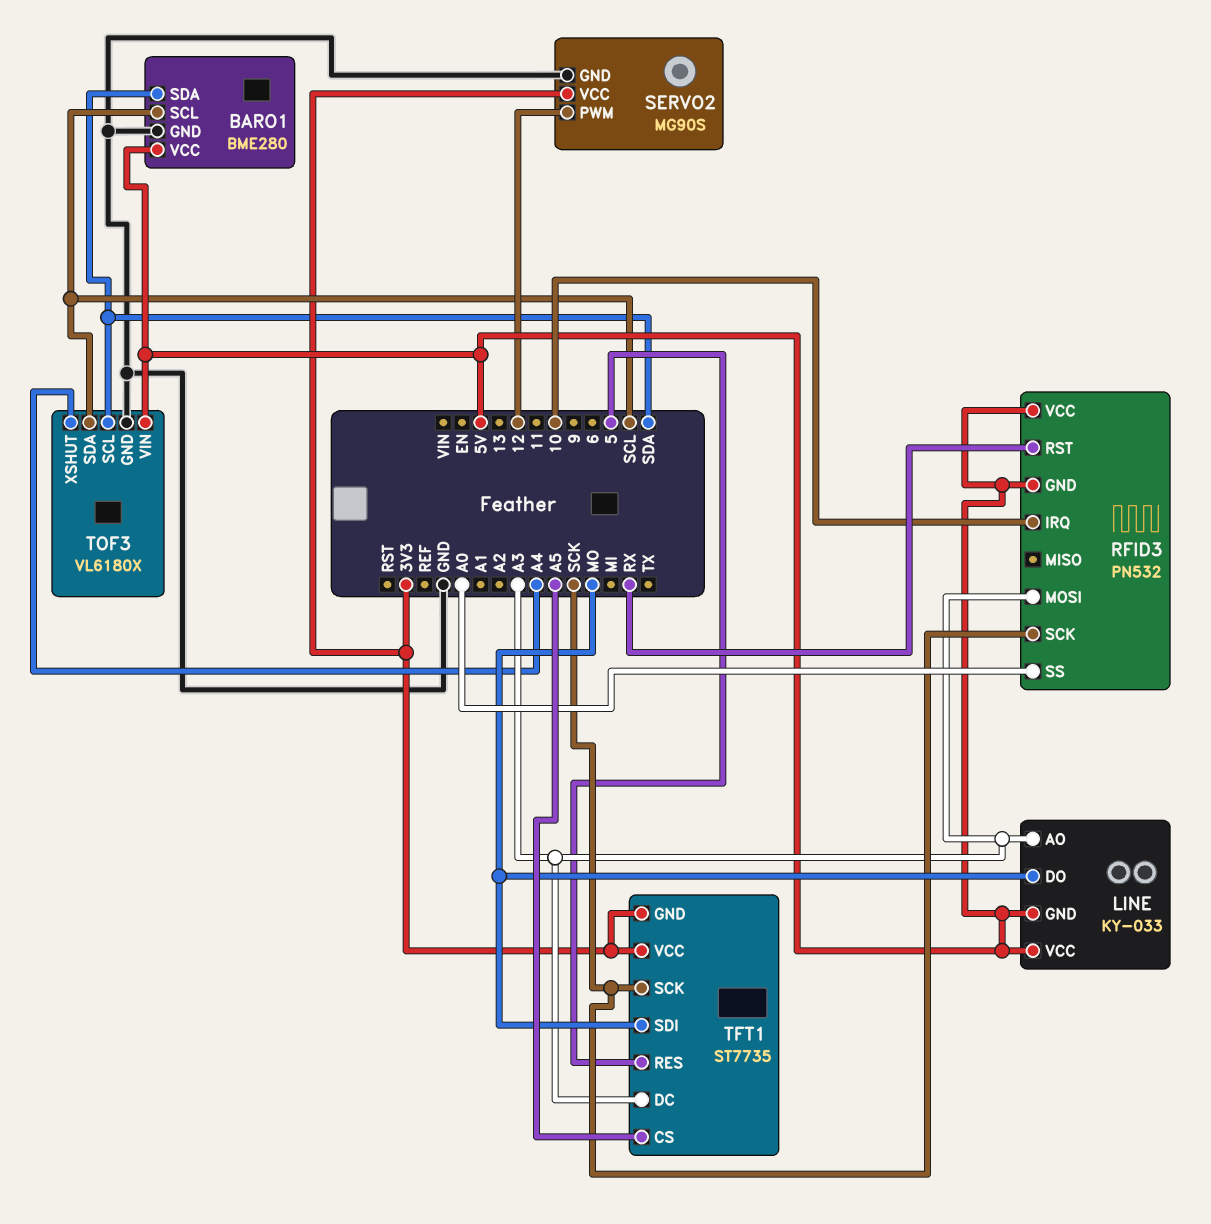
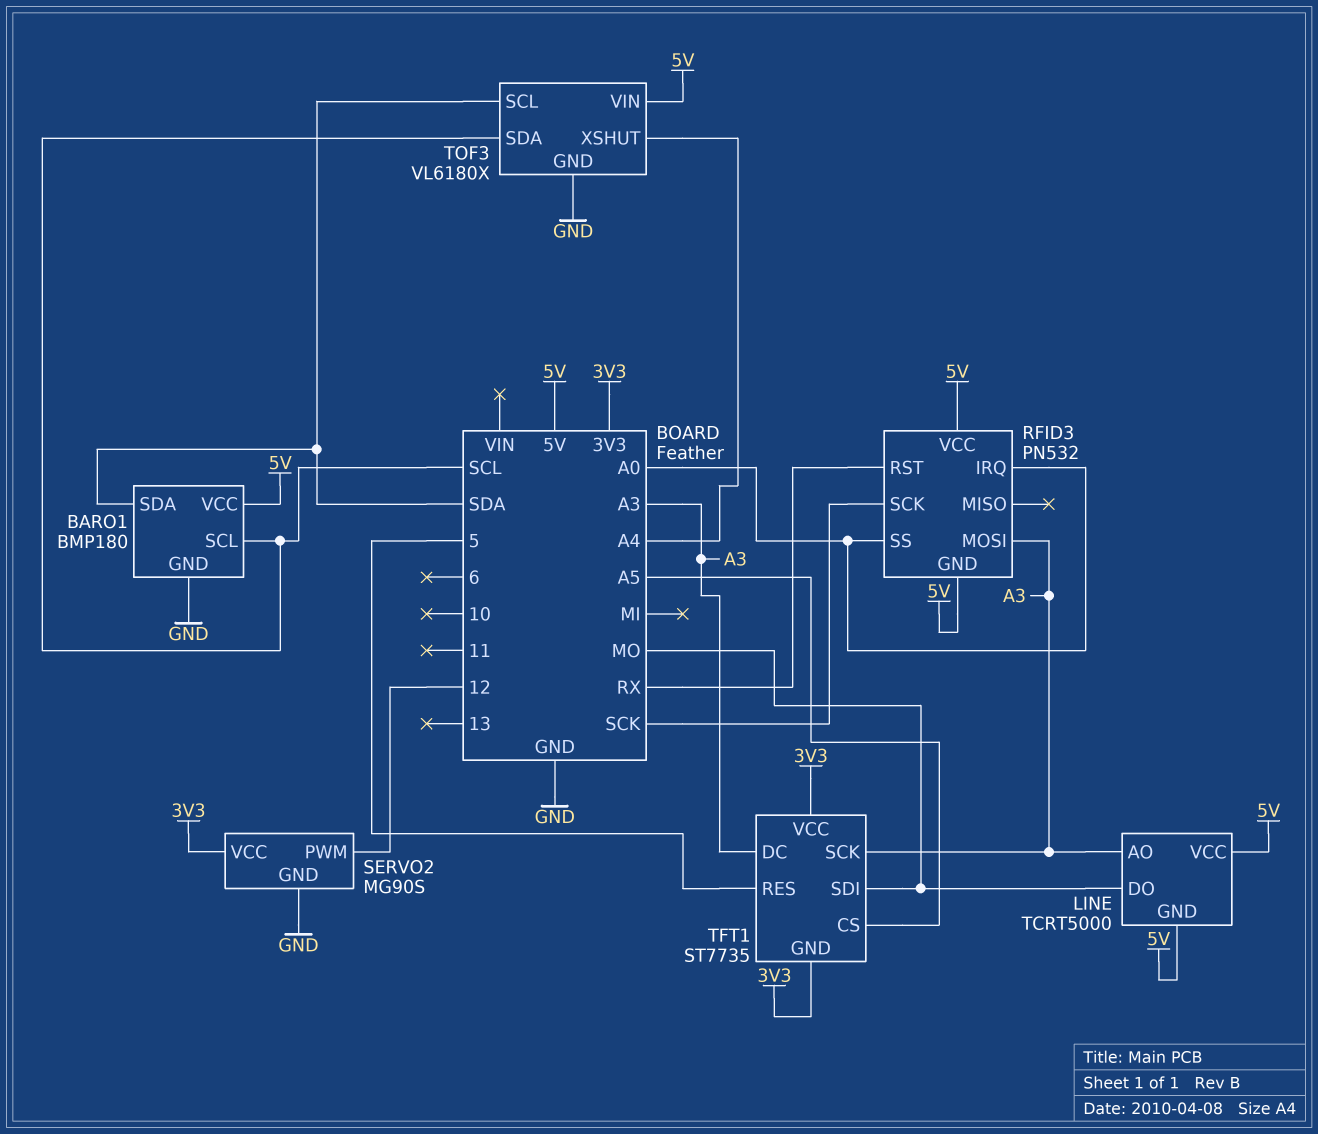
BARO1: BME280 -> BMP180
LINE: KY-033 -> TCRT5000
RFID3 pin IRQ: 10 -> A0
TFT1 pin SCK: SCK -> A3

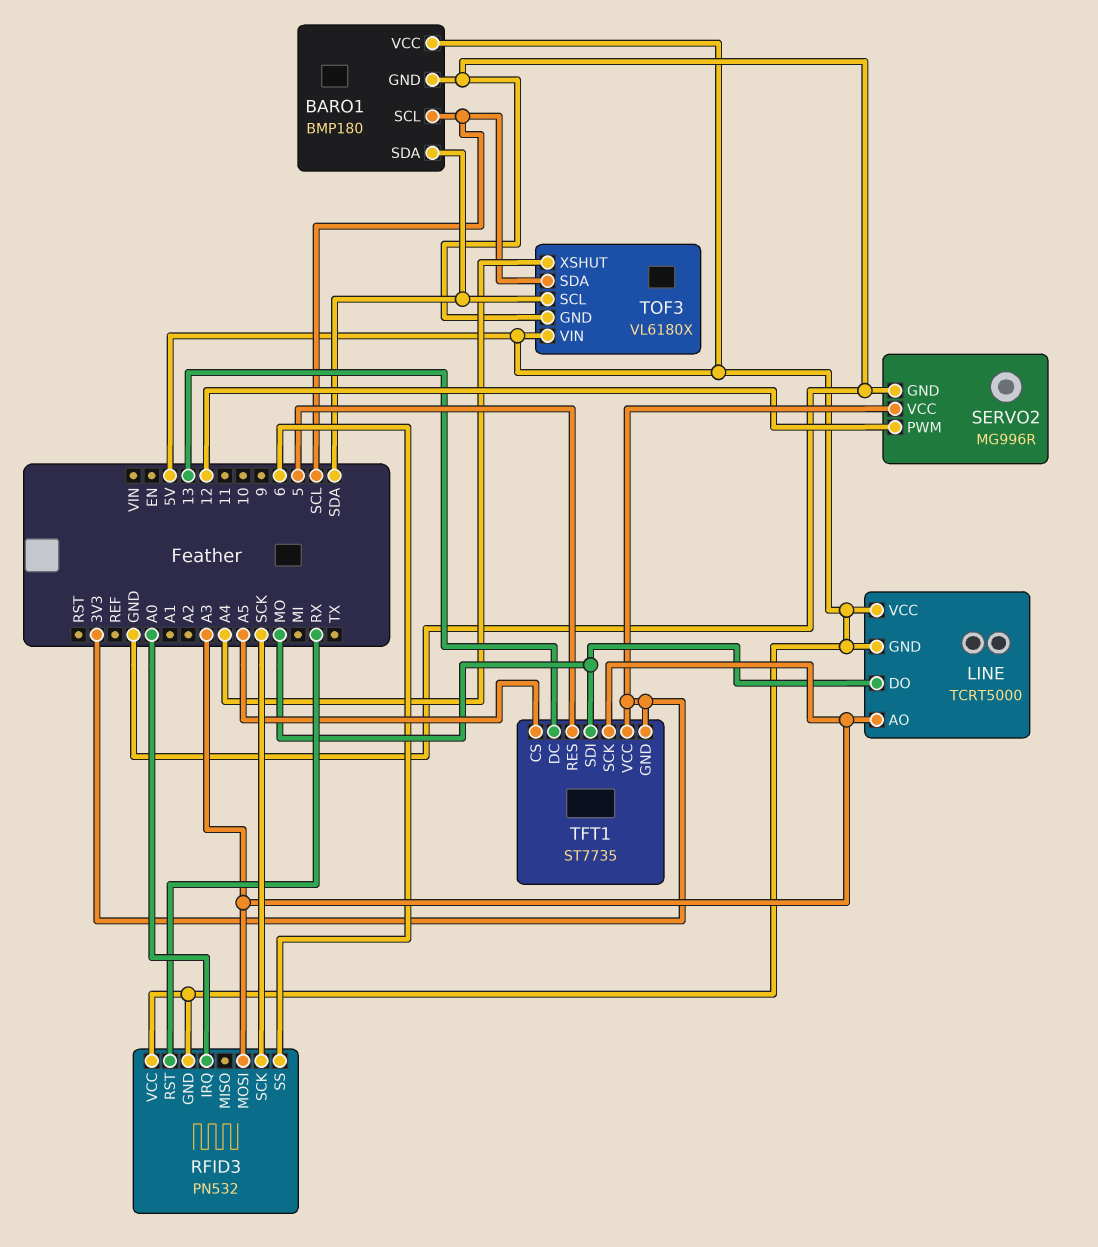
RFID3 pin SS: A0 -> 6
SERVO2: MG90S -> MG996R
TFT1 pin DC: A3 -> 13

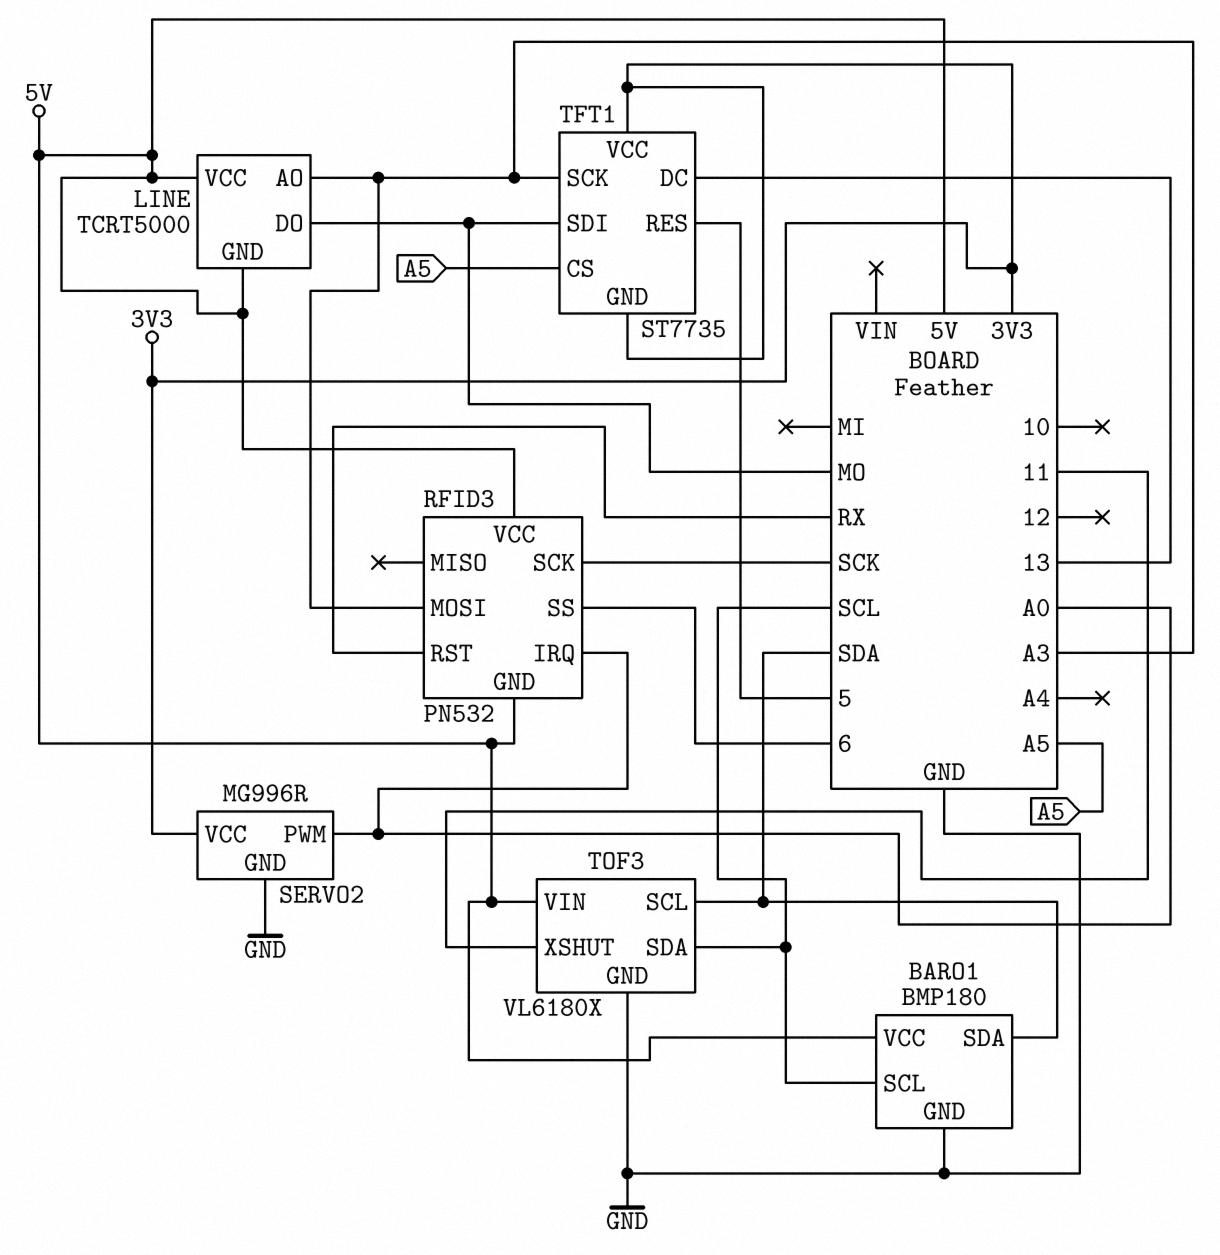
SERVO2 pin PWM: 12 -> A0
TOF3 pin XSHUT: A4 -> 11

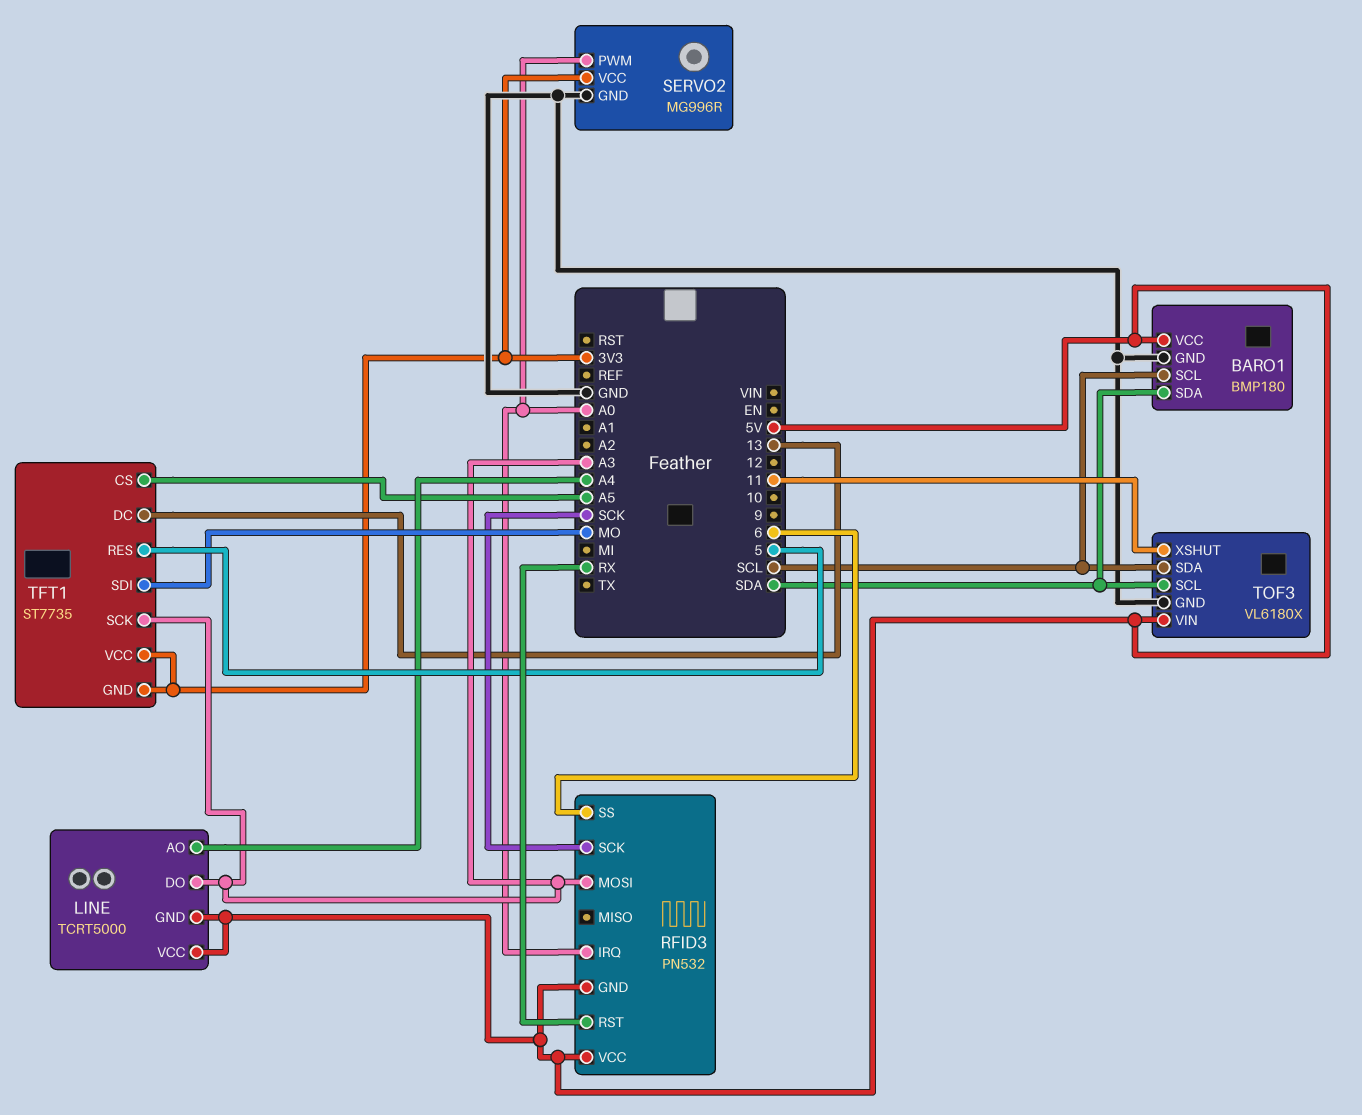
LINE pin AO: A3 -> A4
LINE pin DO: MO -> A3

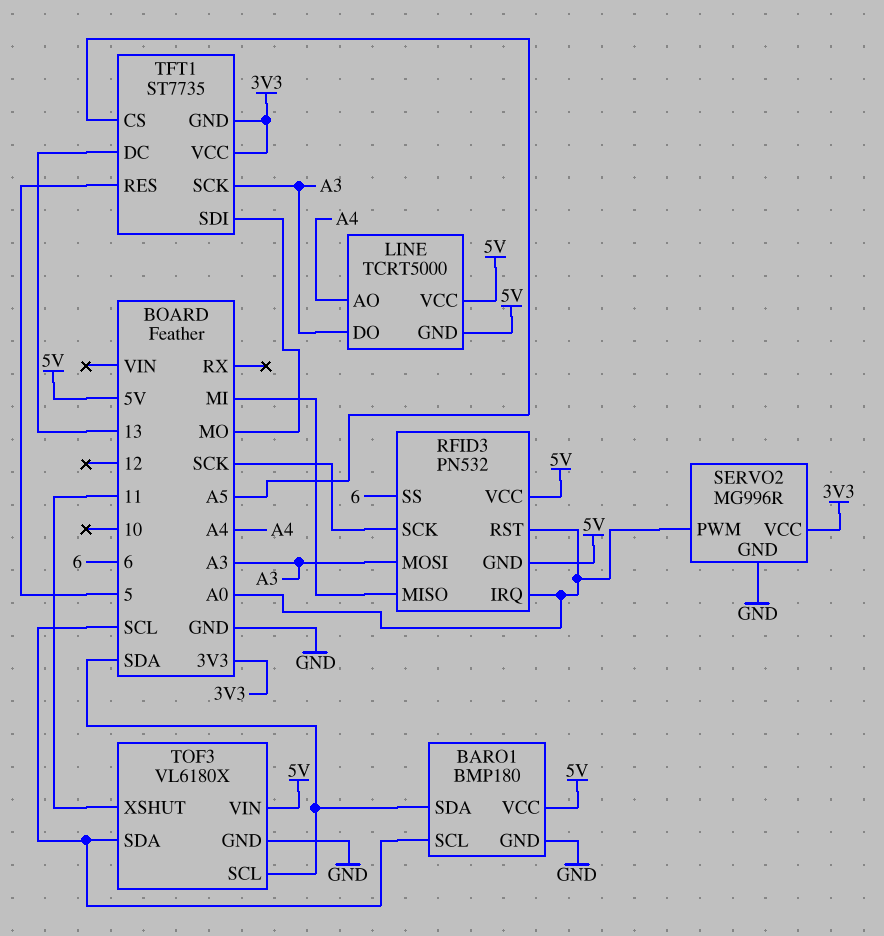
RFID3 pin MISO: none -> MI
RFID3 pin RST: RX -> A0

